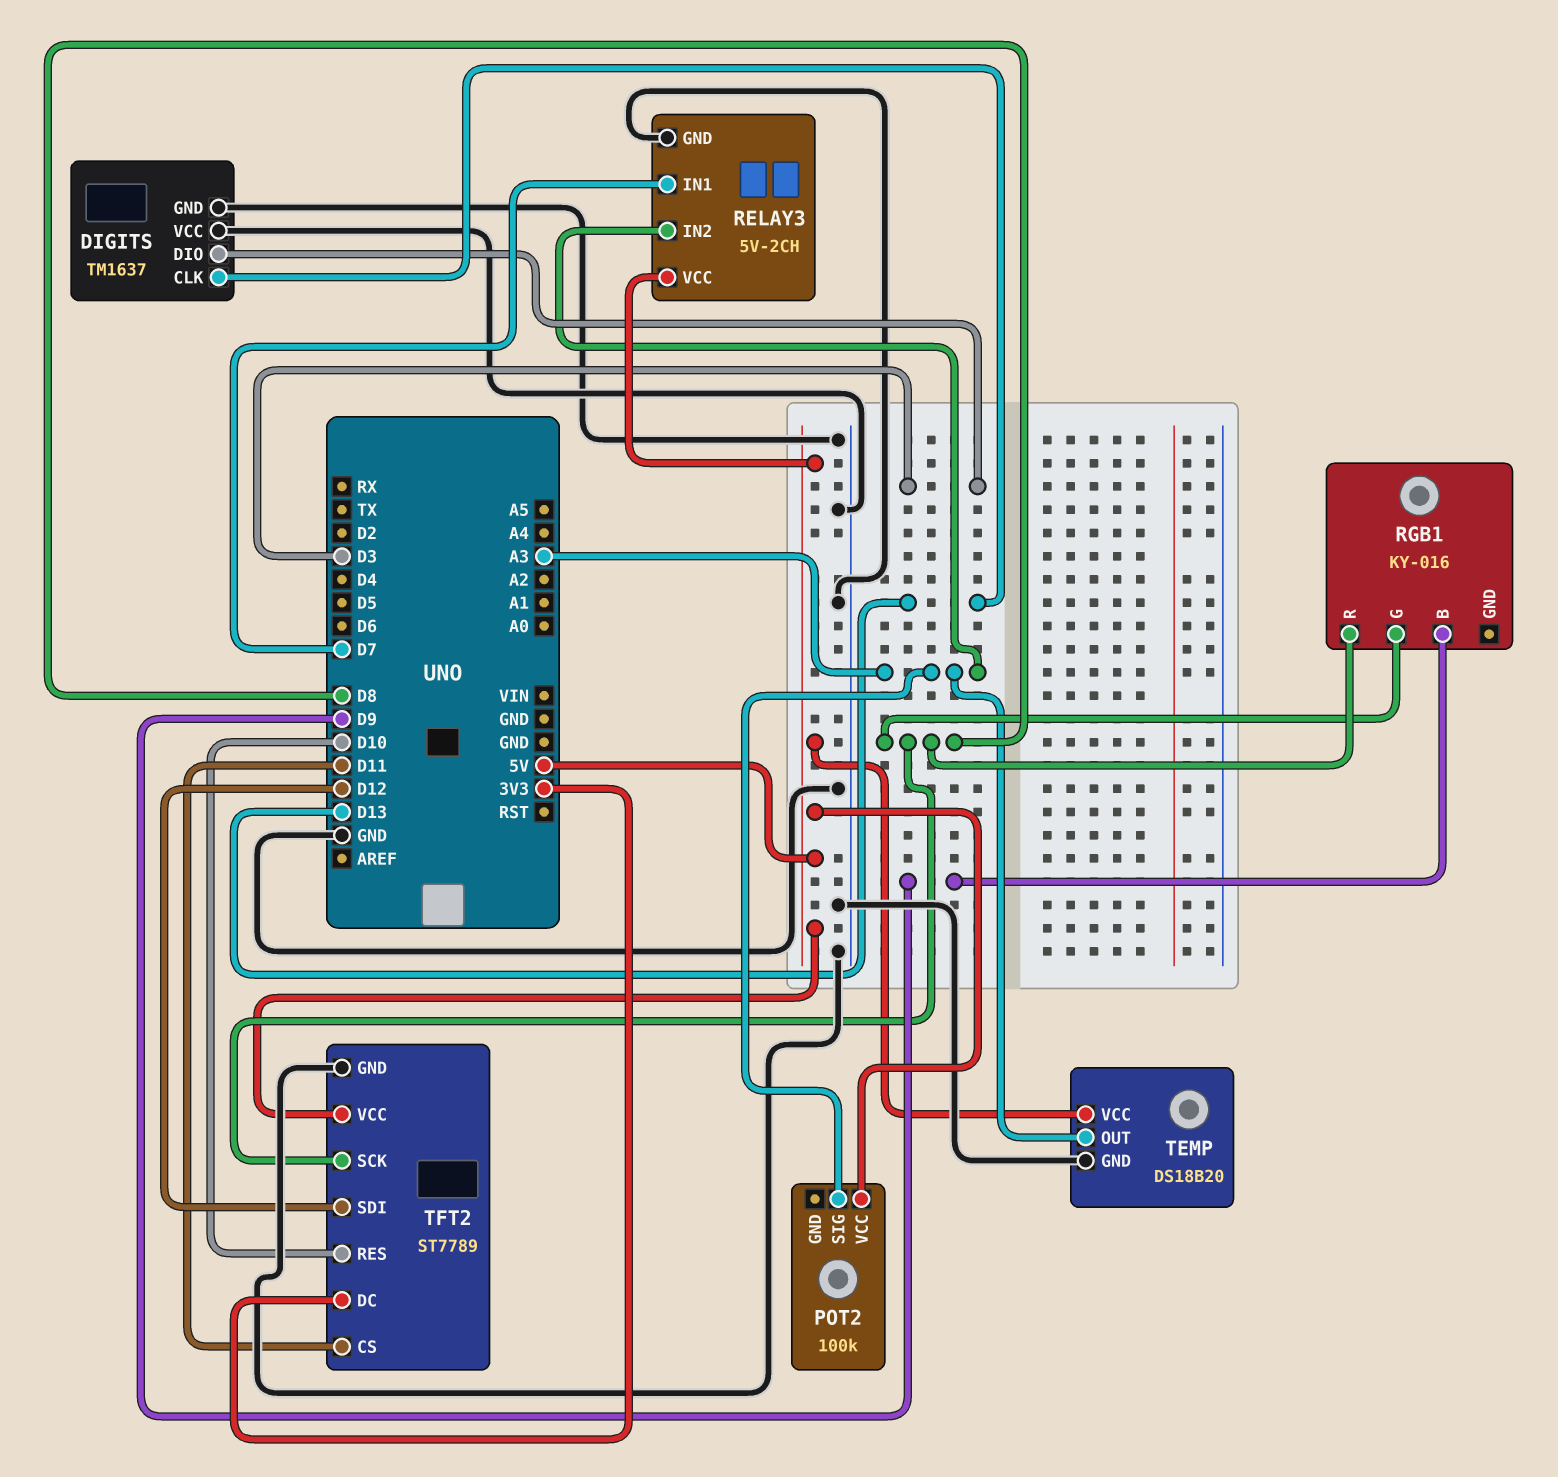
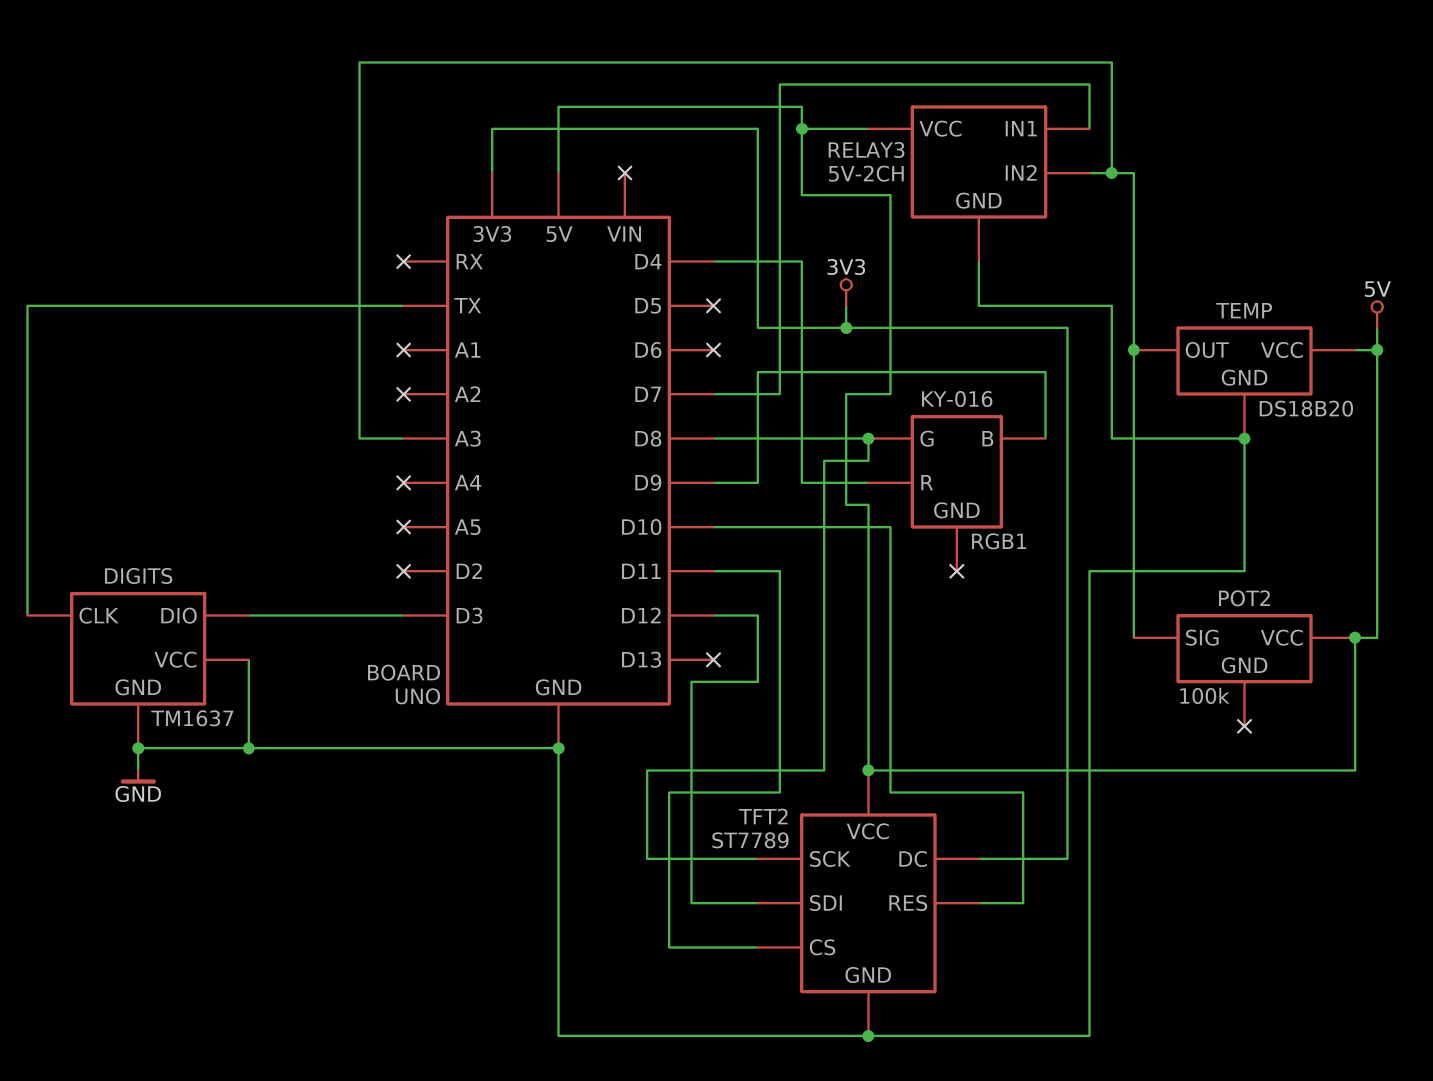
DIGITS pin CLK: D13 -> TX
RGB1 pin R: D8 -> D4

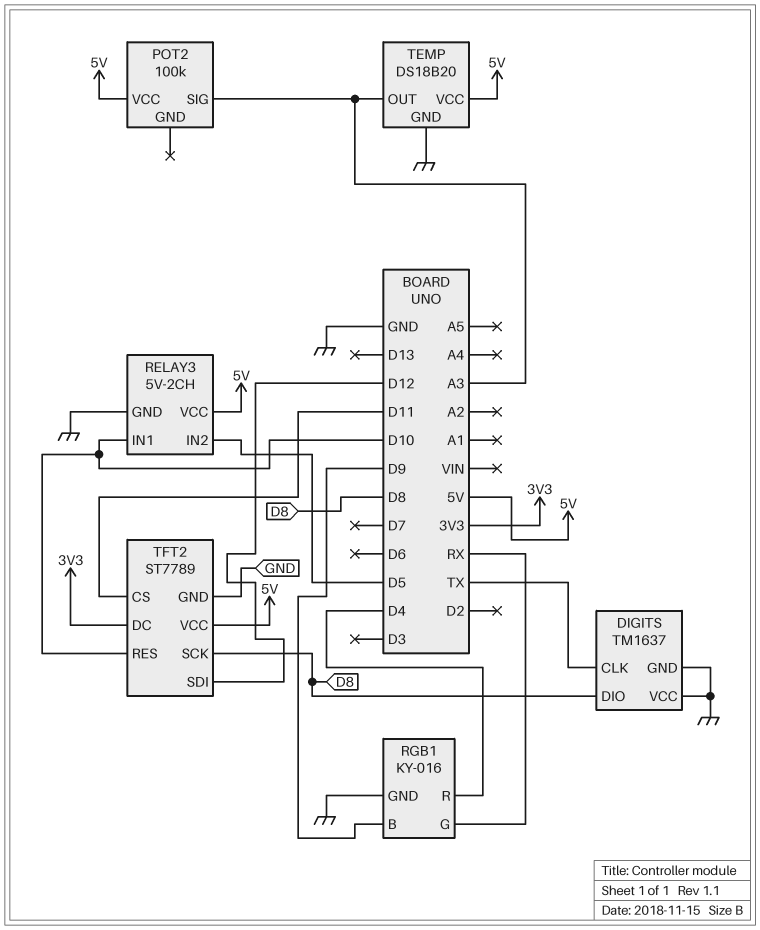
DIGITS pin DIO: D3 -> D8
RELAY3 pin IN1: D7 -> D10
RELAY3 pin IN2: A3 -> D5
RGB1 pin G: D8 -> RX
RGB1 pin GND: none -> GND

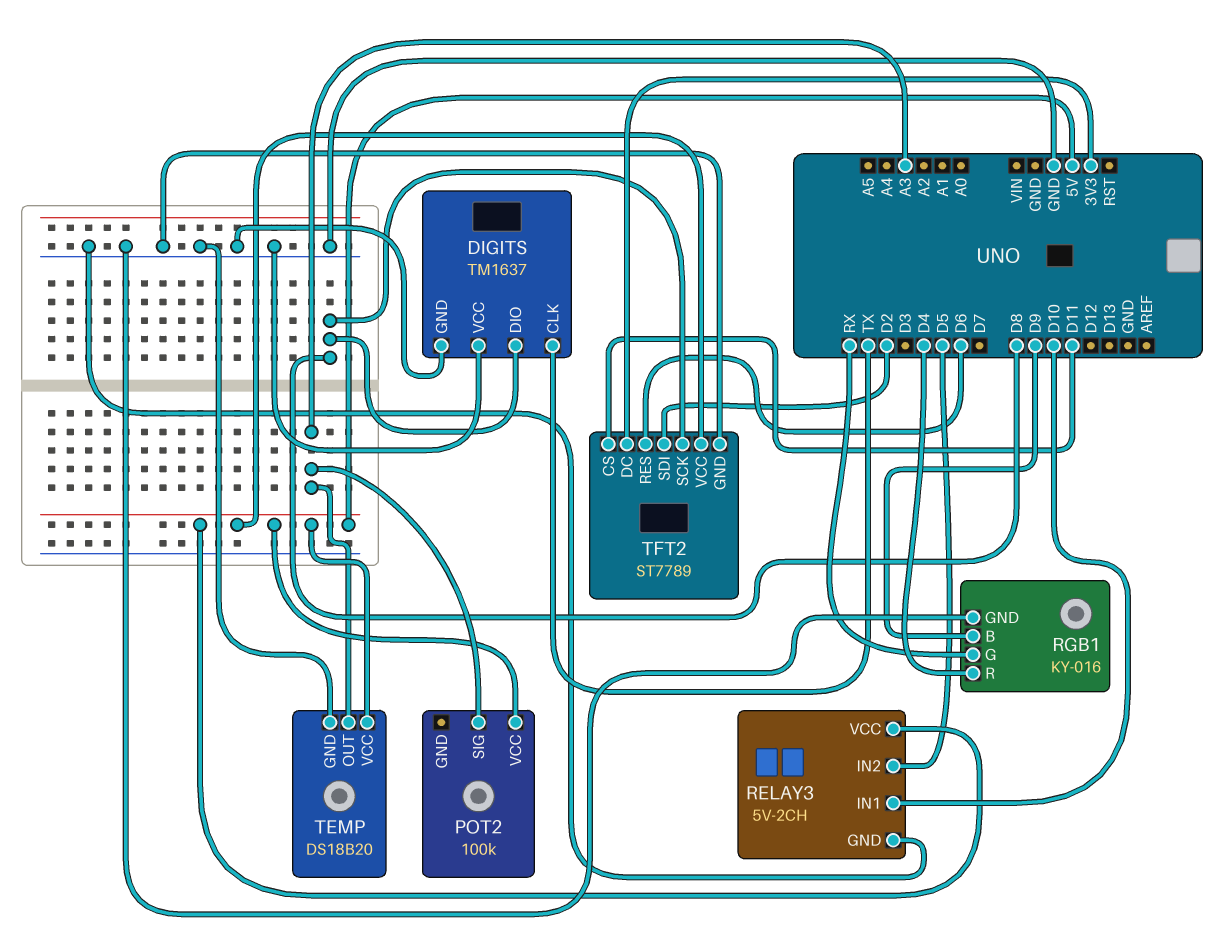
TFT2 pin RES: D10 -> D6
TFT2 pin SDI: D12 -> D2

